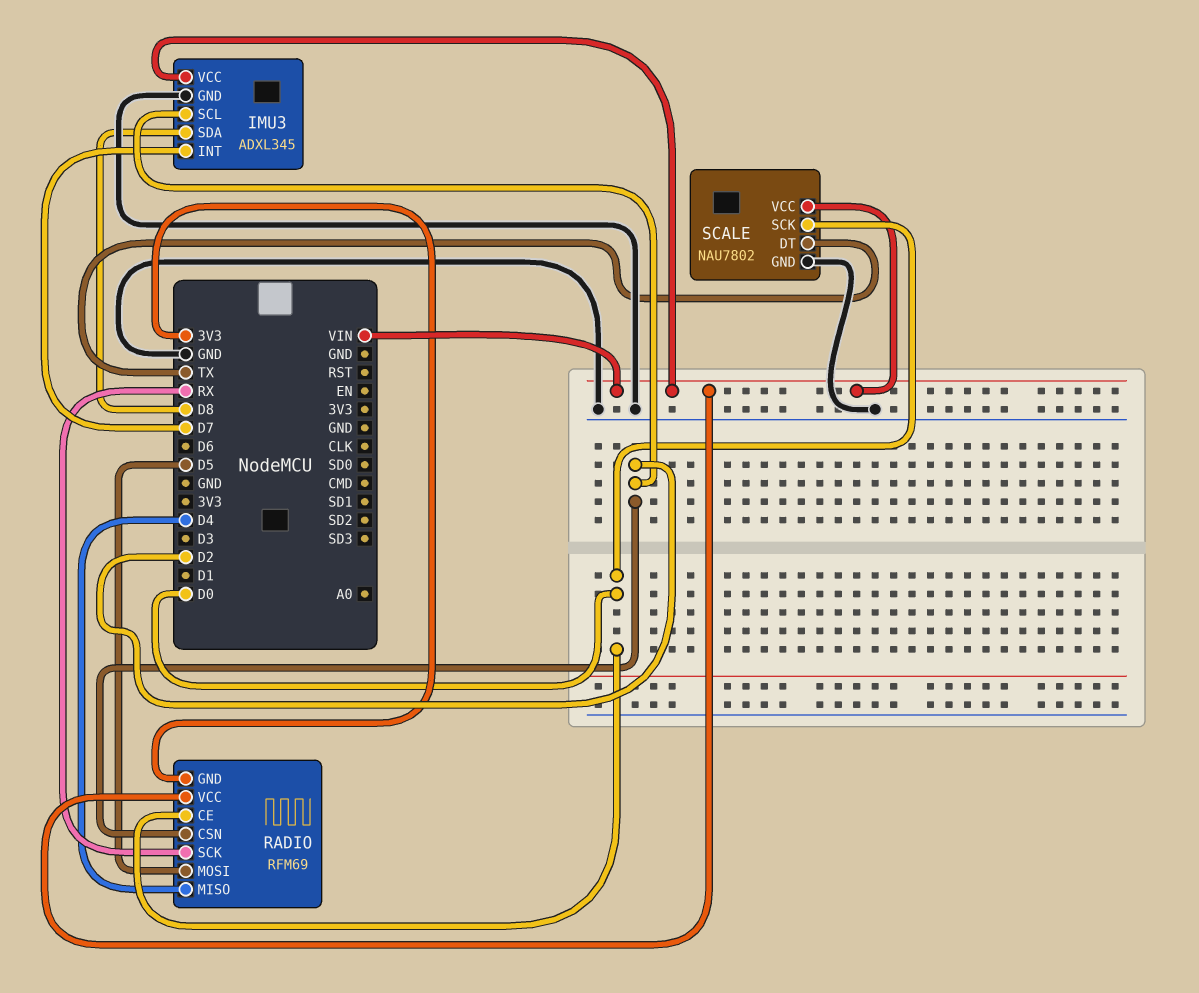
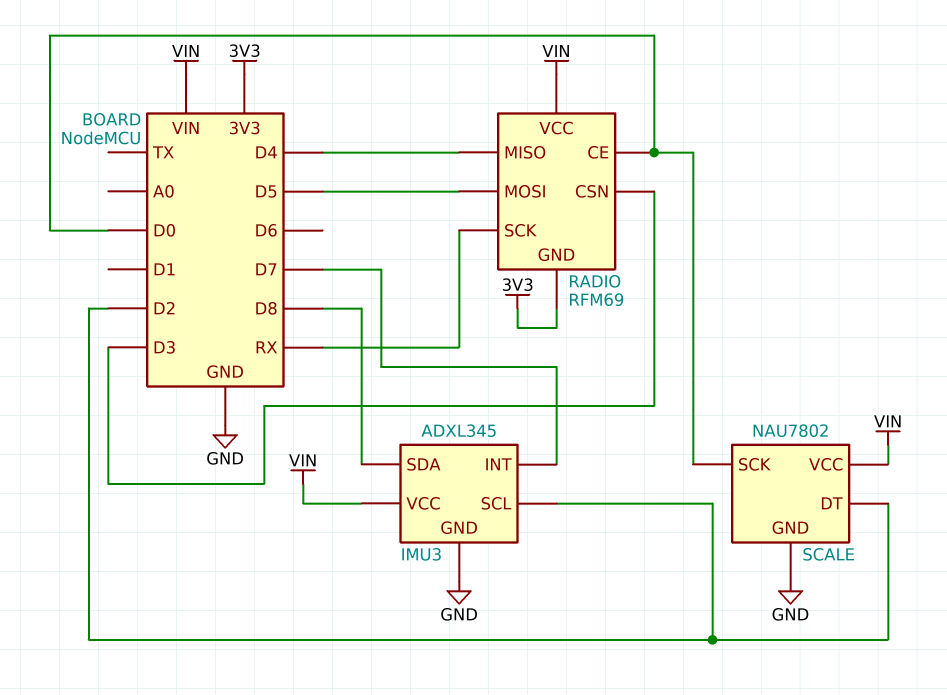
RADIO pin CSN: D2 -> D3
SCALE pin DT: TX -> D2

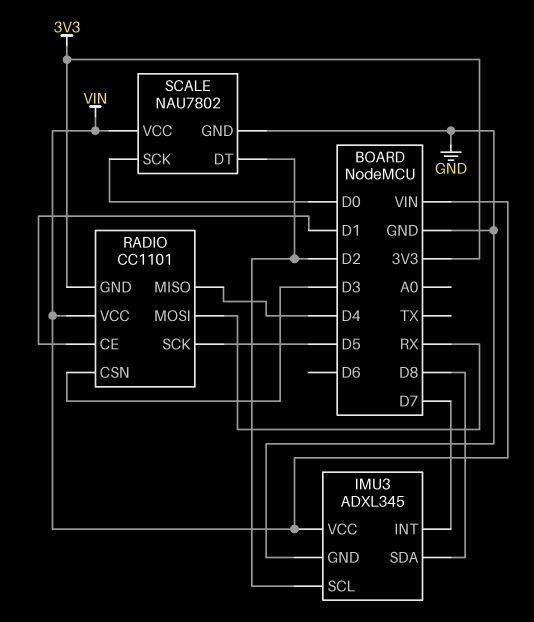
RADIO: RFM69 -> CC1101
RADIO pin CE: D0 -> D1
RADIO pin MOSI: D5 -> RX
RADIO pin SCK: RX -> D5

